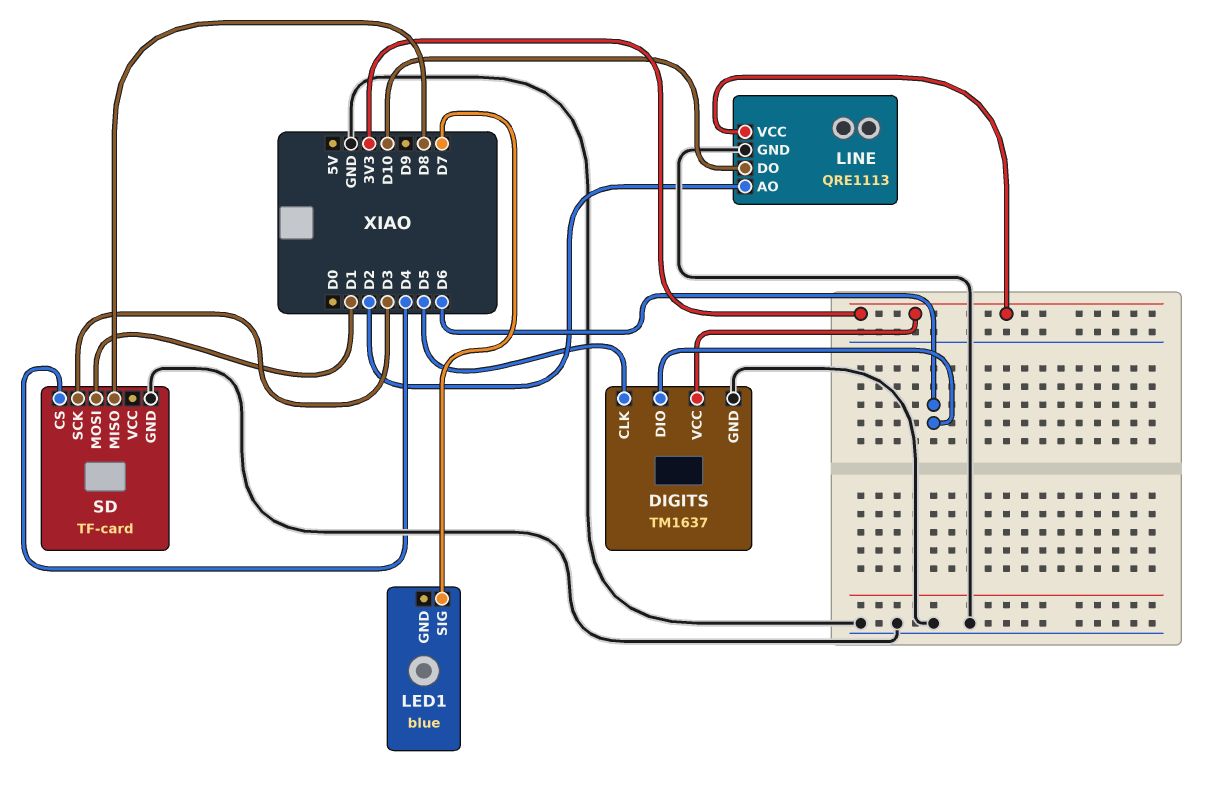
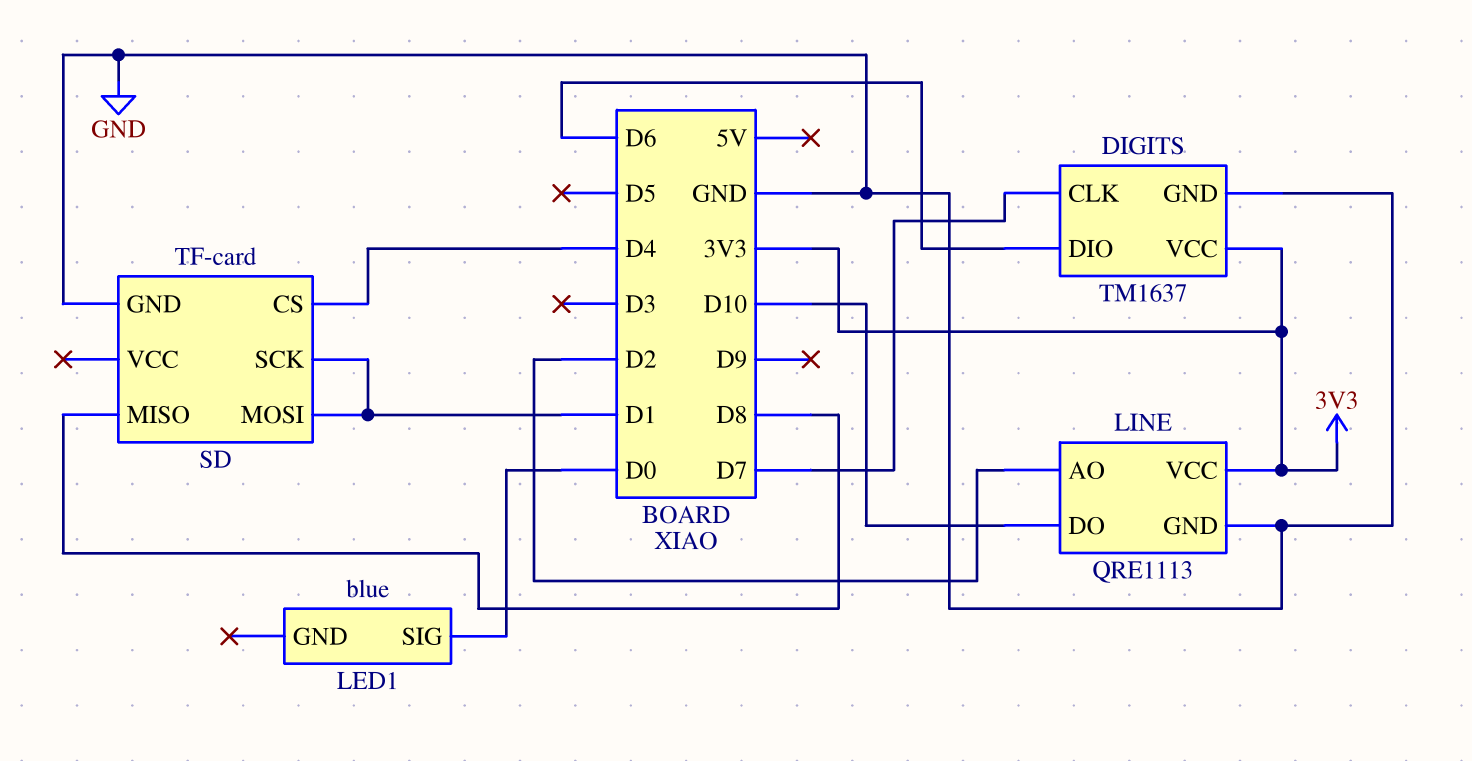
DIGITS pin CLK: D5 -> D7
LED1 pin SIG: D7 -> D0
SD pin SCK: D3 -> D1

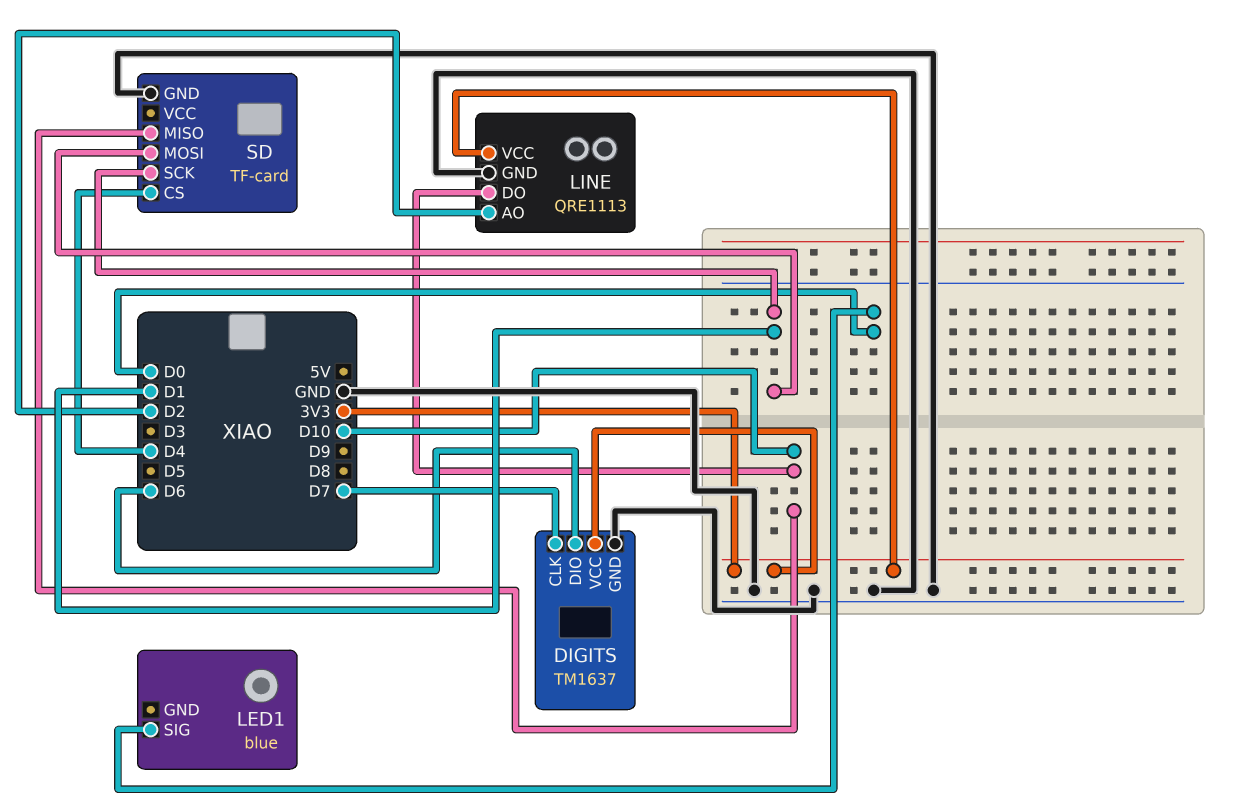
SD pin MISO: D8 -> D10

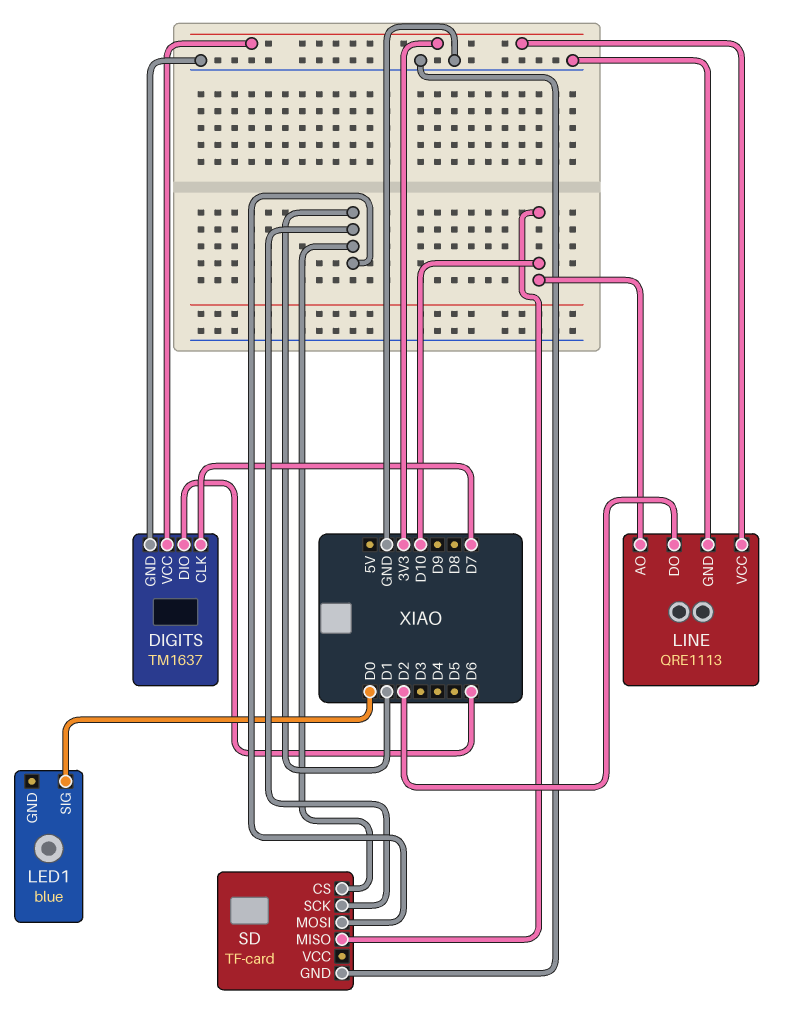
LINE pin AO: D2 -> D10
LINE pin DO: D10 -> D2
SD pin CS: D4 -> D1

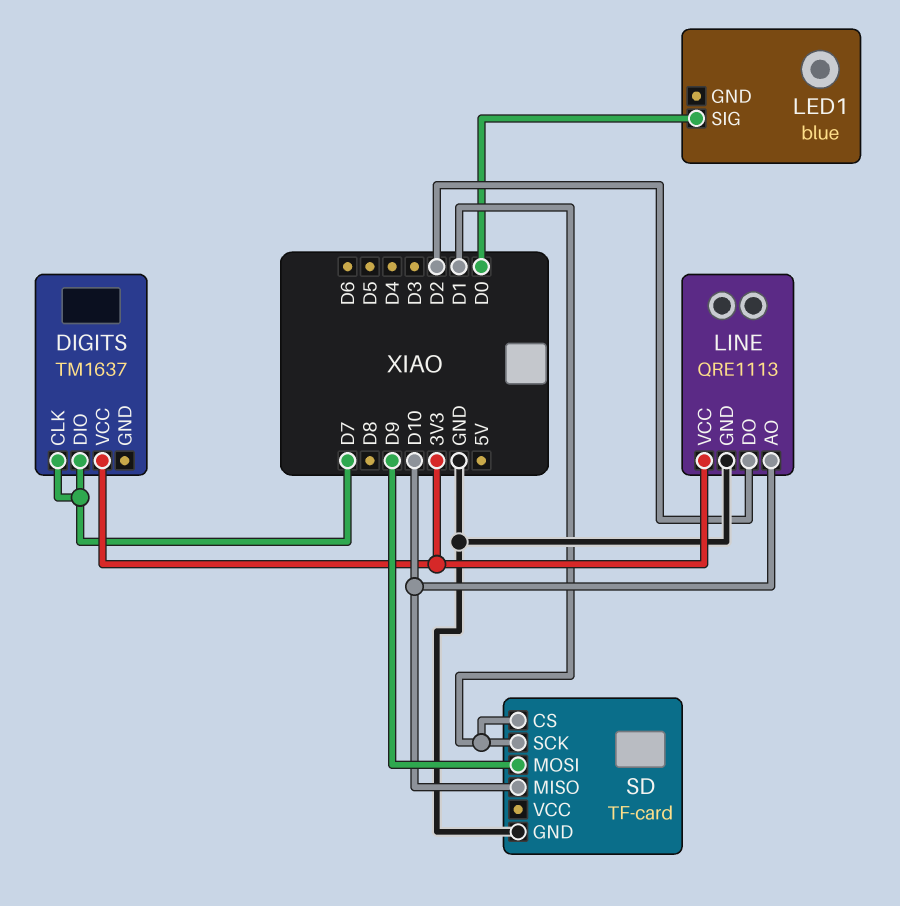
DIGITS pin DIO: D6 -> D7
DIGITS pin GND: GND -> none
SD pin MOSI: D1 -> D9

